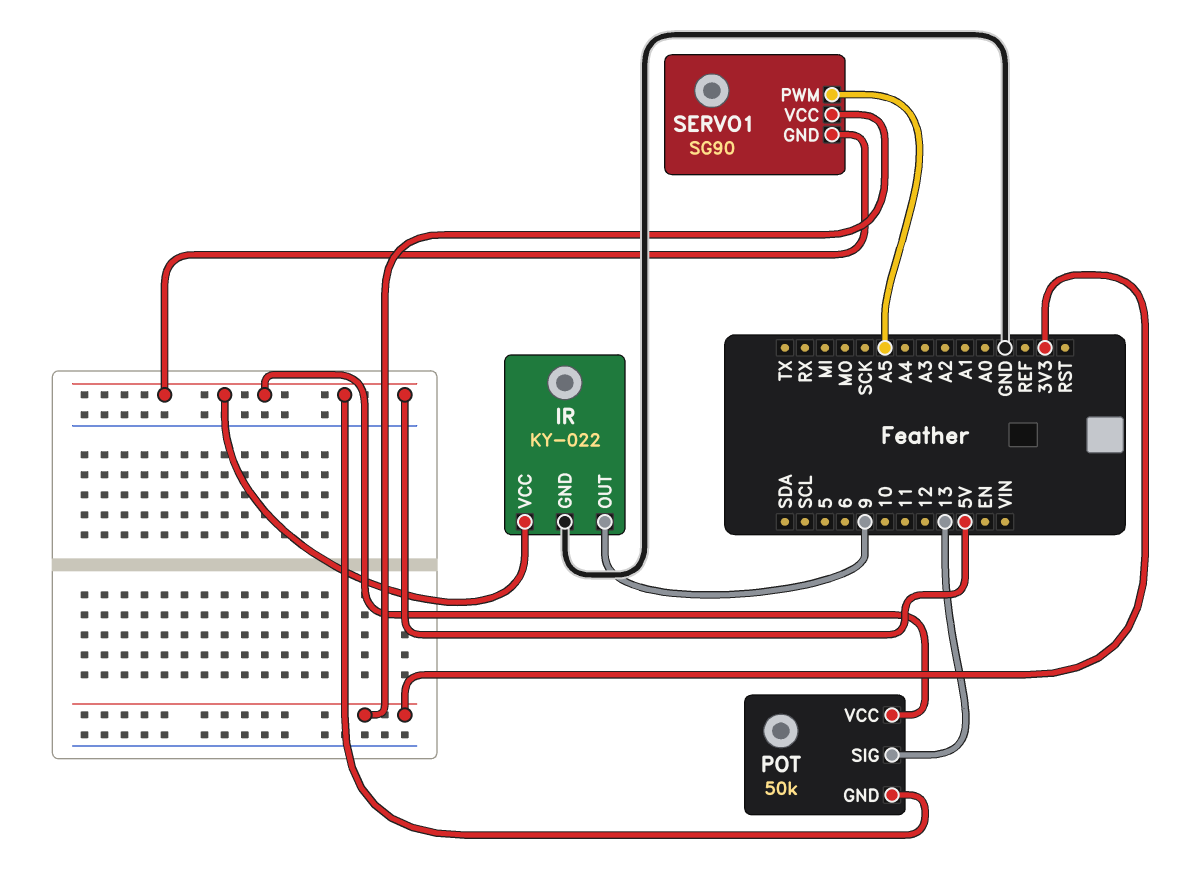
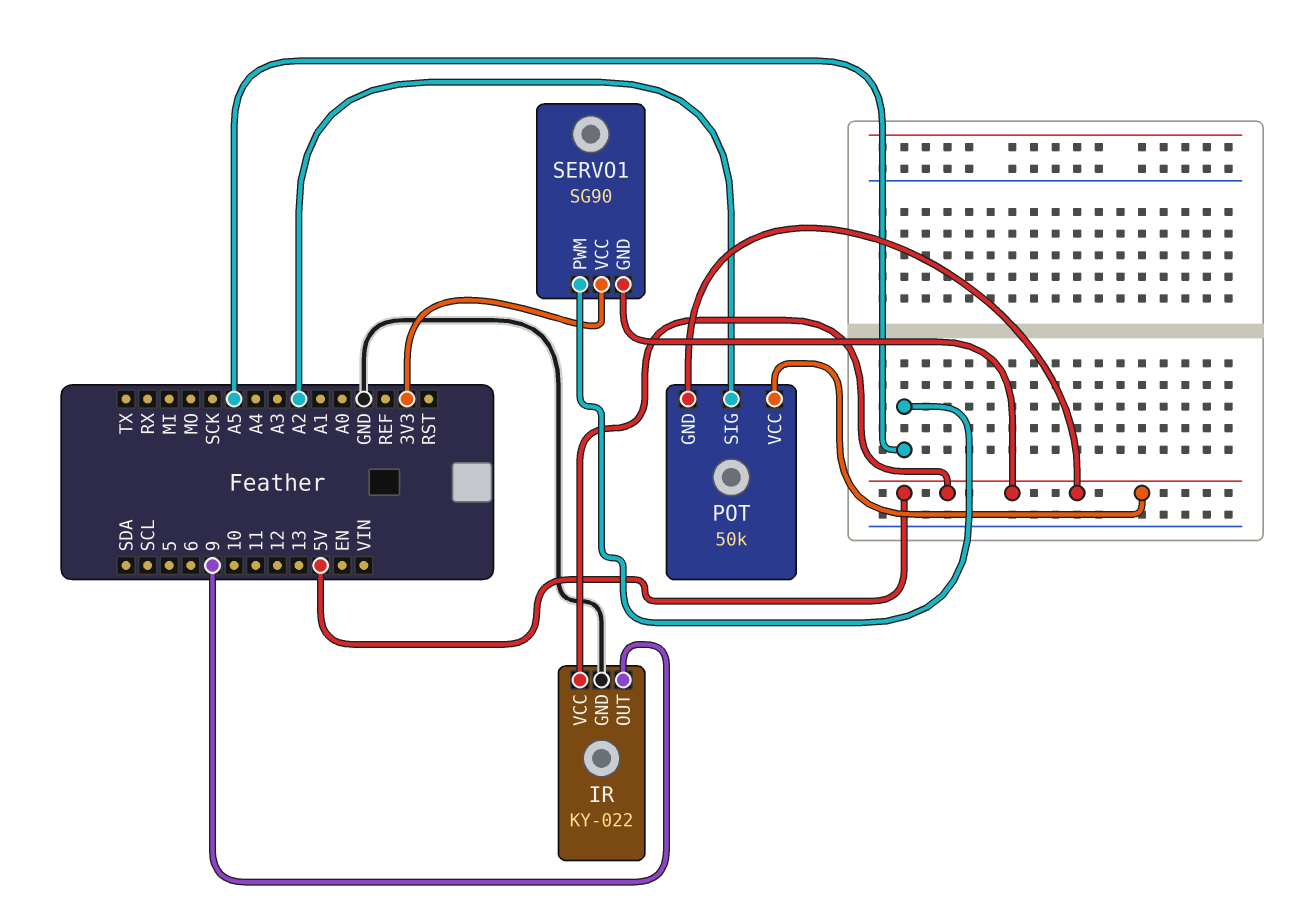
POT pin SIG: 13 -> A2

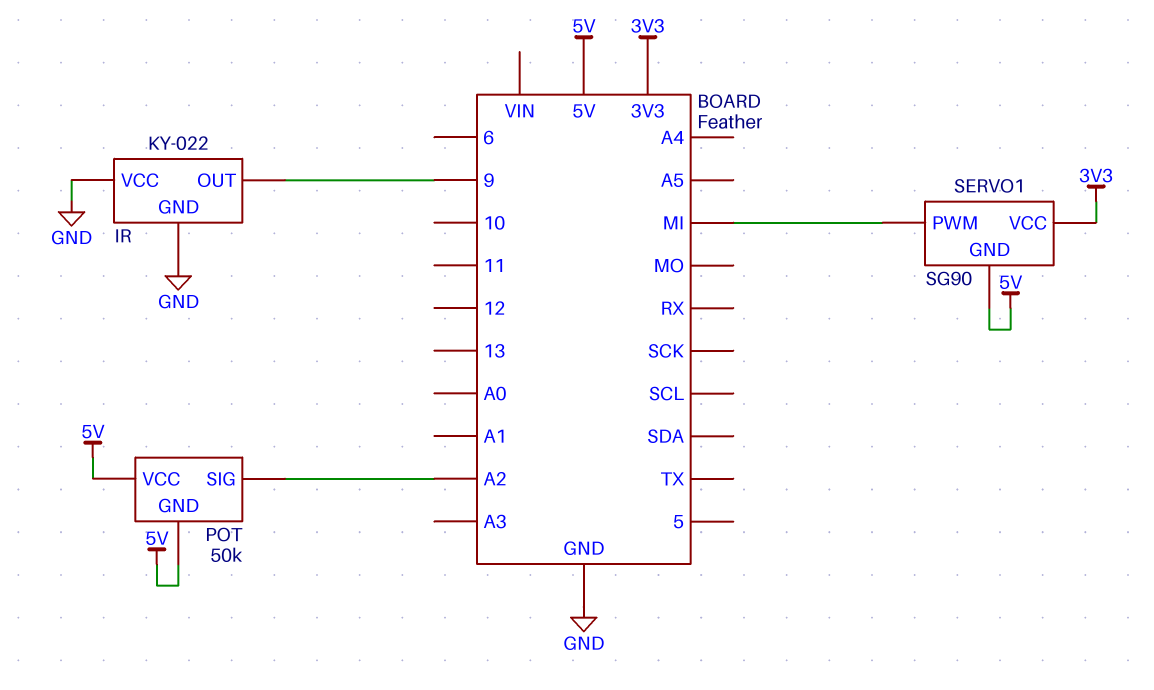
IR pin VCC: 5V -> GND
SERVO1 pin PWM: A5 -> MI

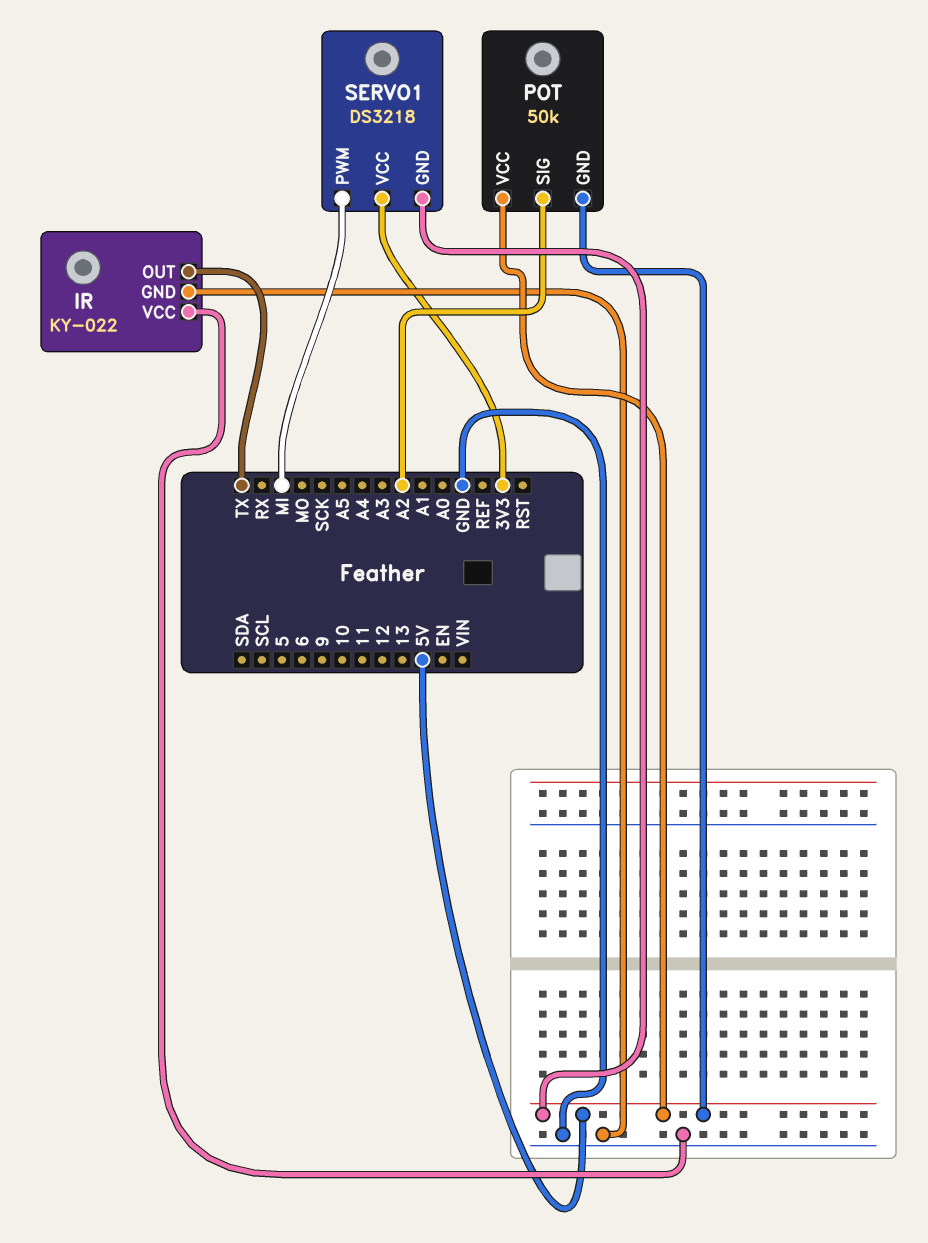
IR pin OUT: 9 -> TX
SERVO1: SG90 -> DS3218

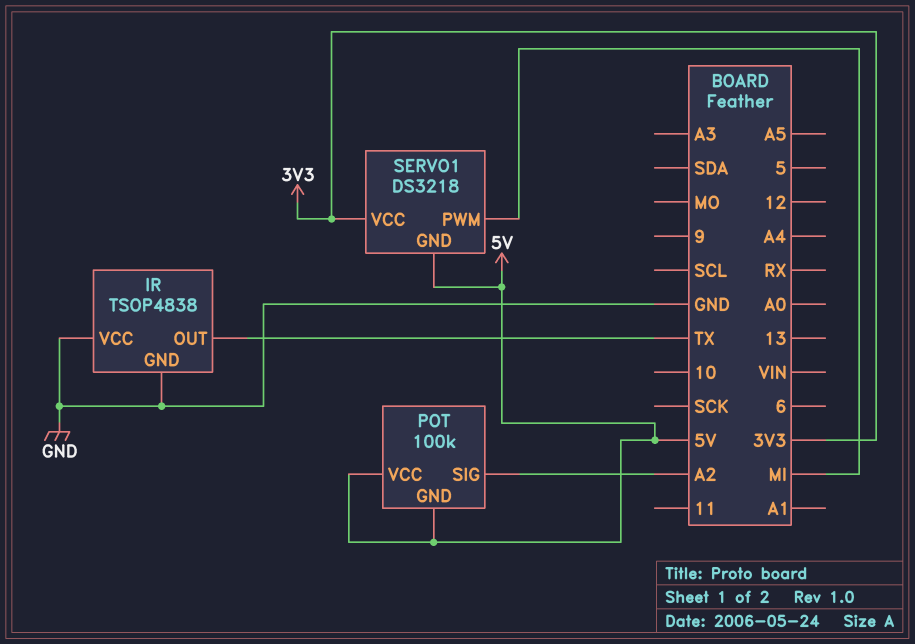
IR: KY-022 -> TSOP4838
POT: 50k -> 100k

